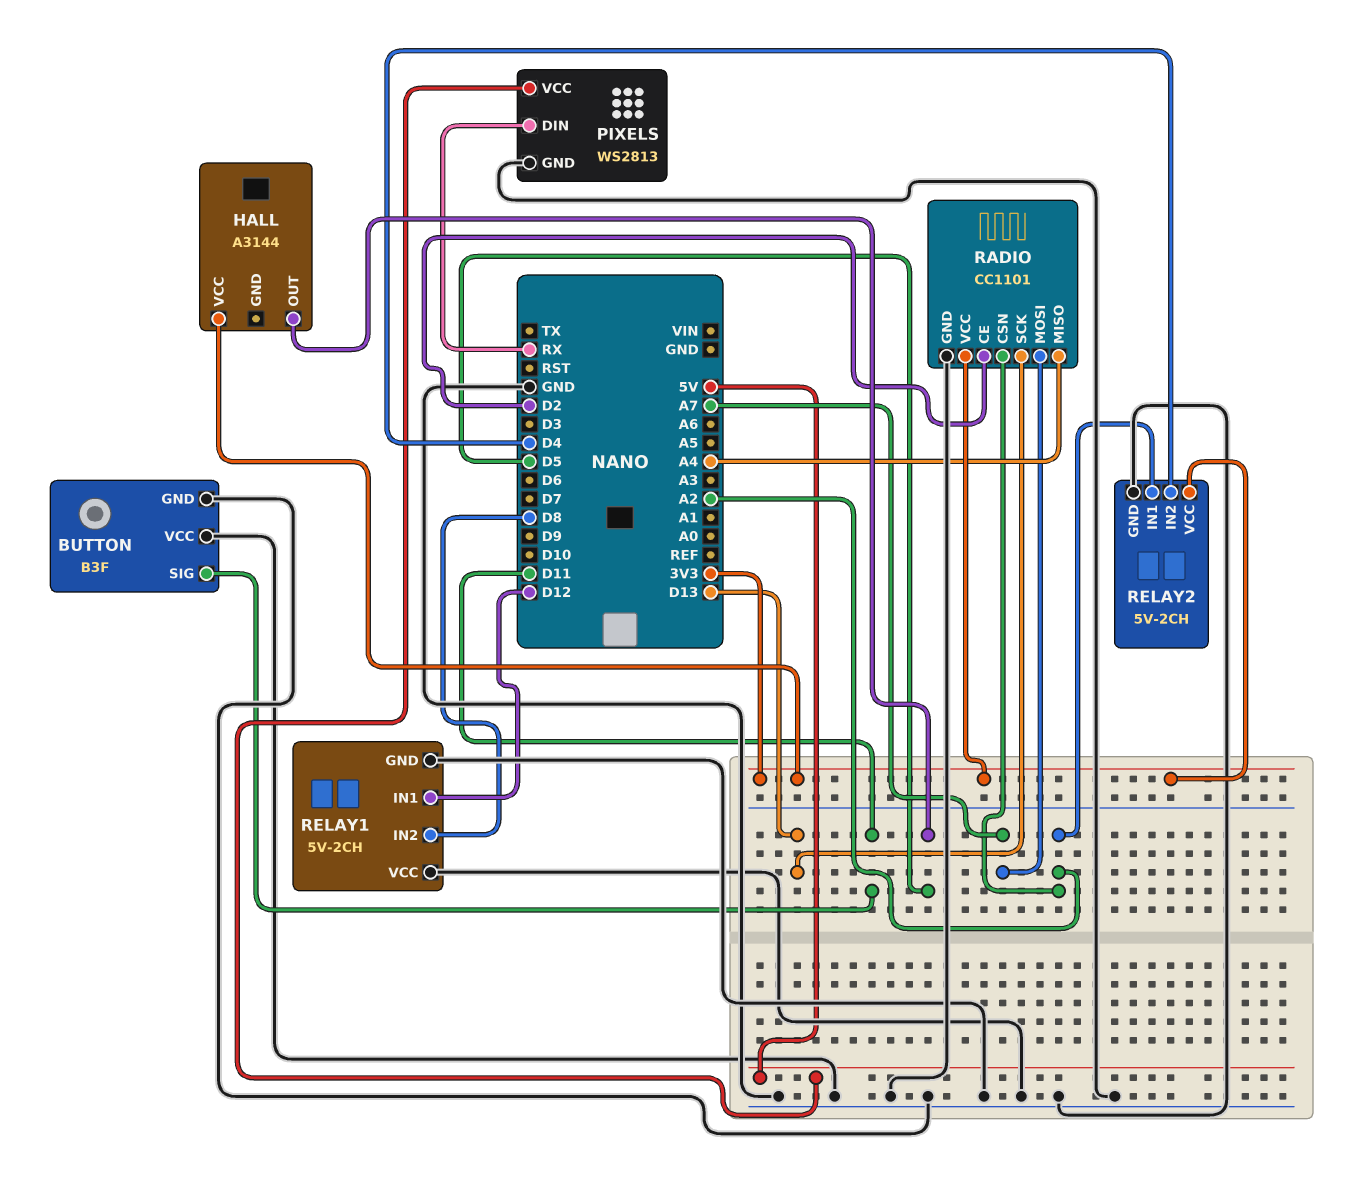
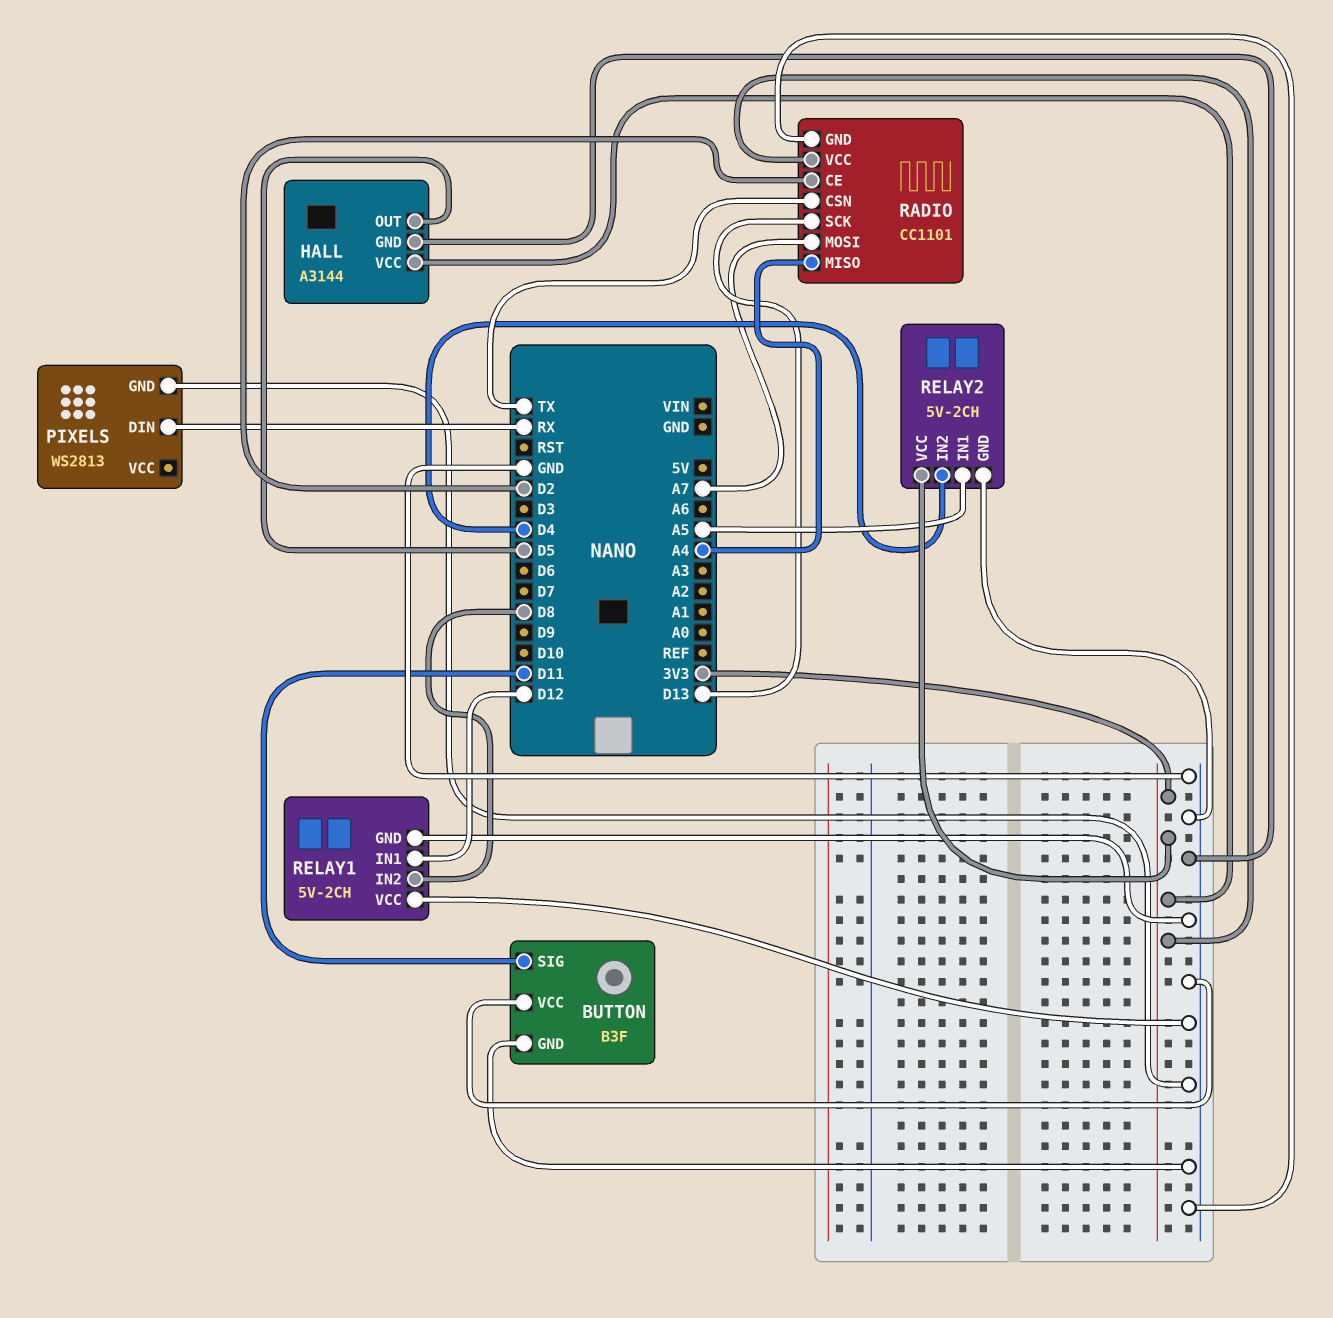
HALL pin GND: none -> GND
PIXELS pin VCC: 5V -> none
RADIO pin CSN: A2 -> TX
RELAY2 pin IN1: A2 -> A5

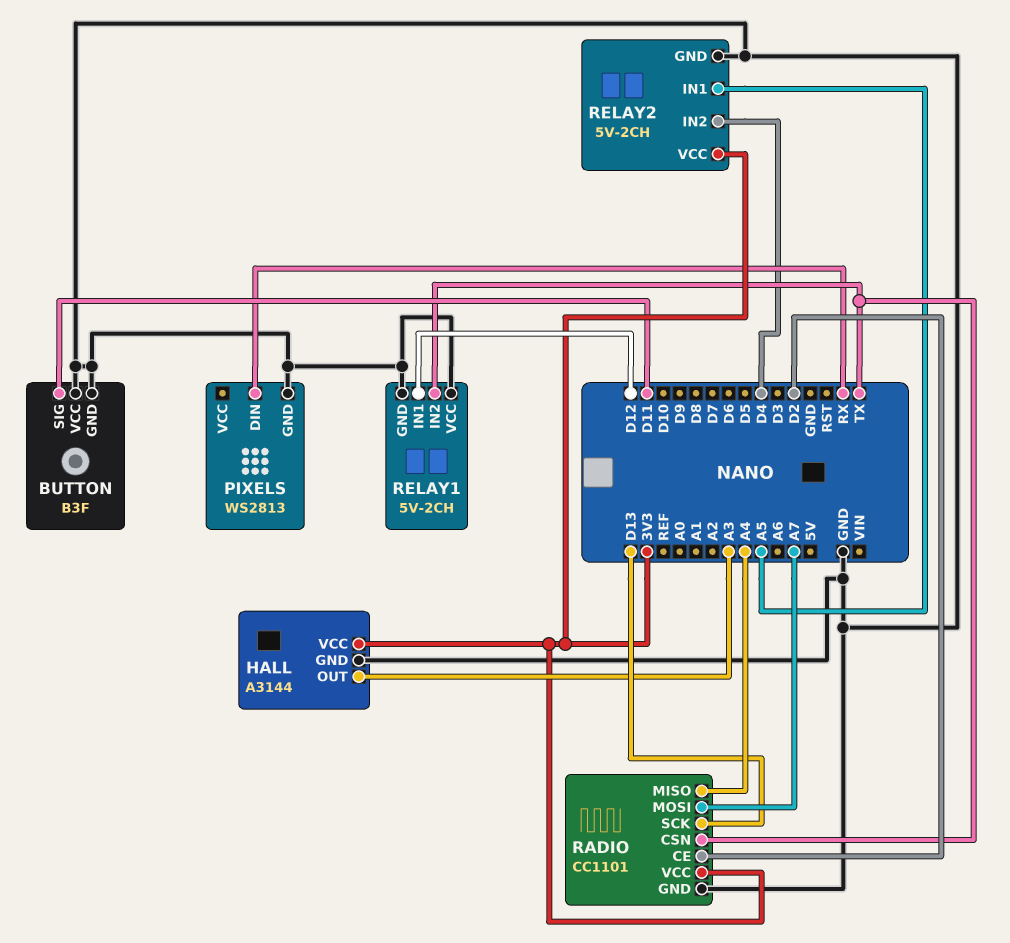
HALL pin OUT: D5 -> A3
RELAY1 pin IN2: D8 -> TX

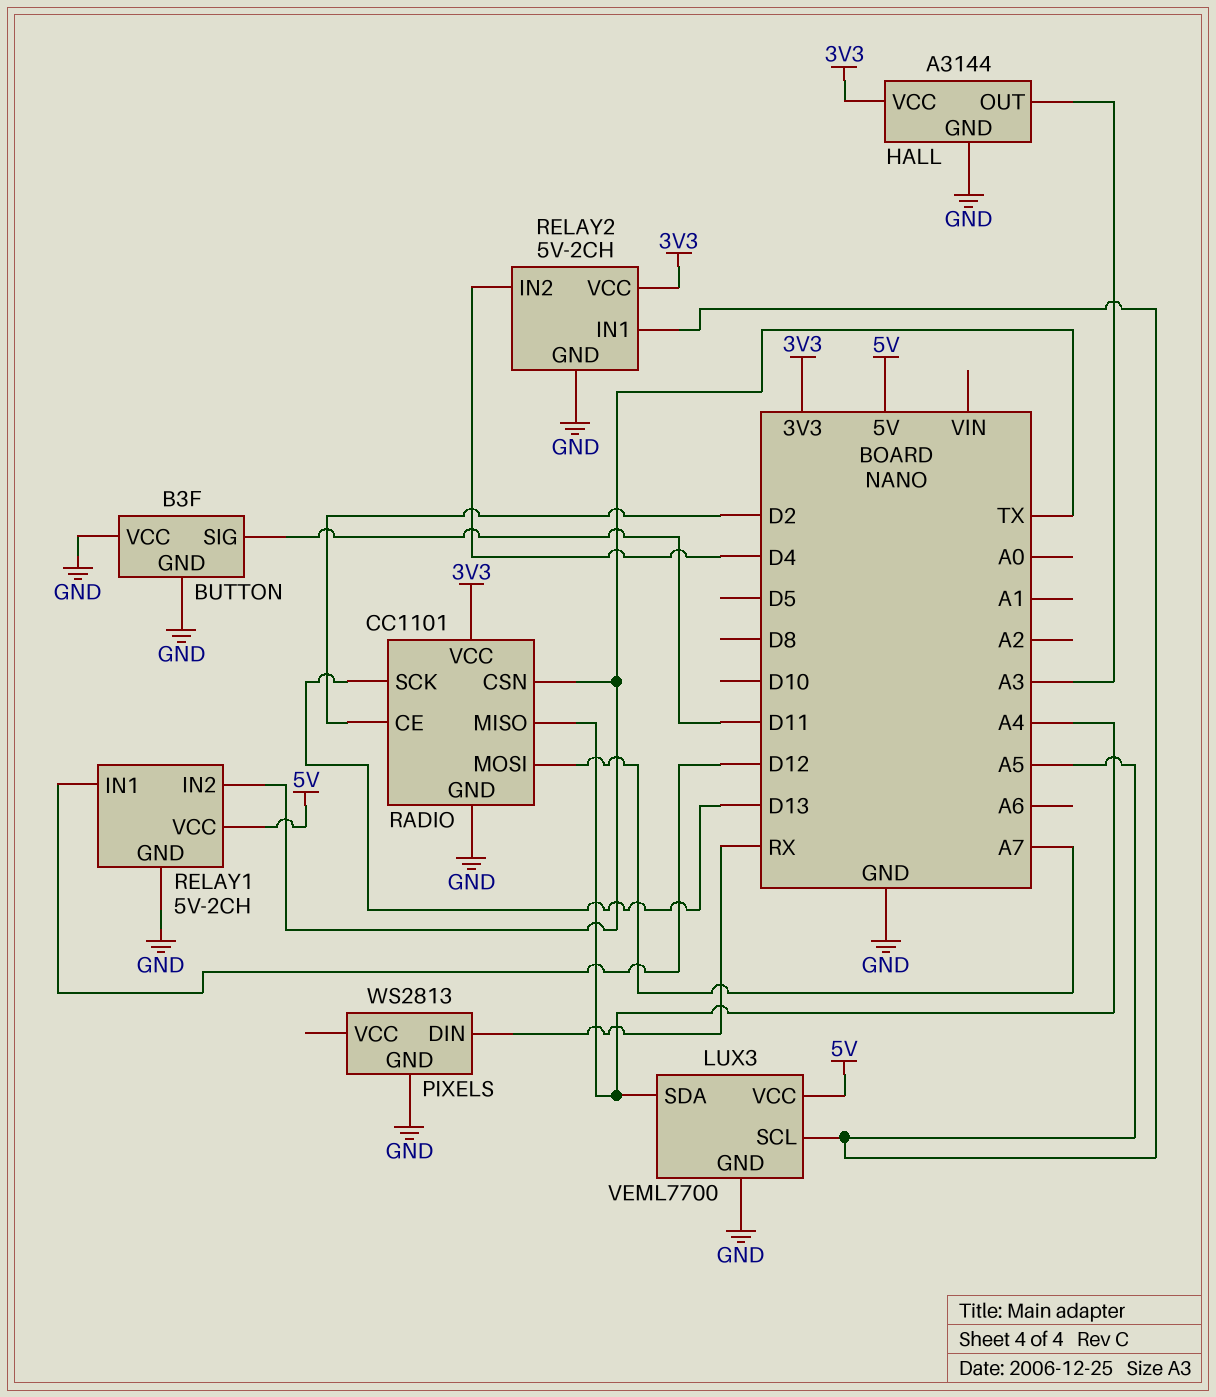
LUX3: none -> VEML7700
LUX3 pin GND: none -> GND
LUX3 pin SCL: none -> A5
LUX3 pin SDA: none -> A4
LUX3 pin VCC: none -> 5V
RELAY1 pin VCC: GND -> 5V

